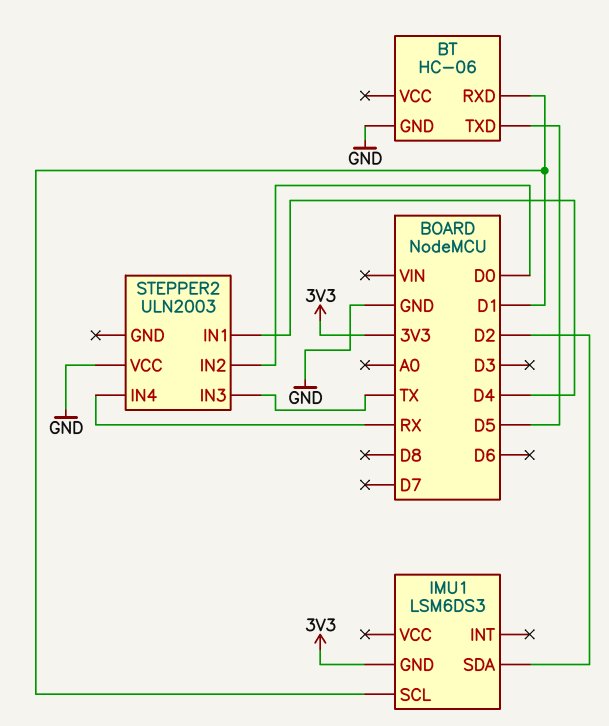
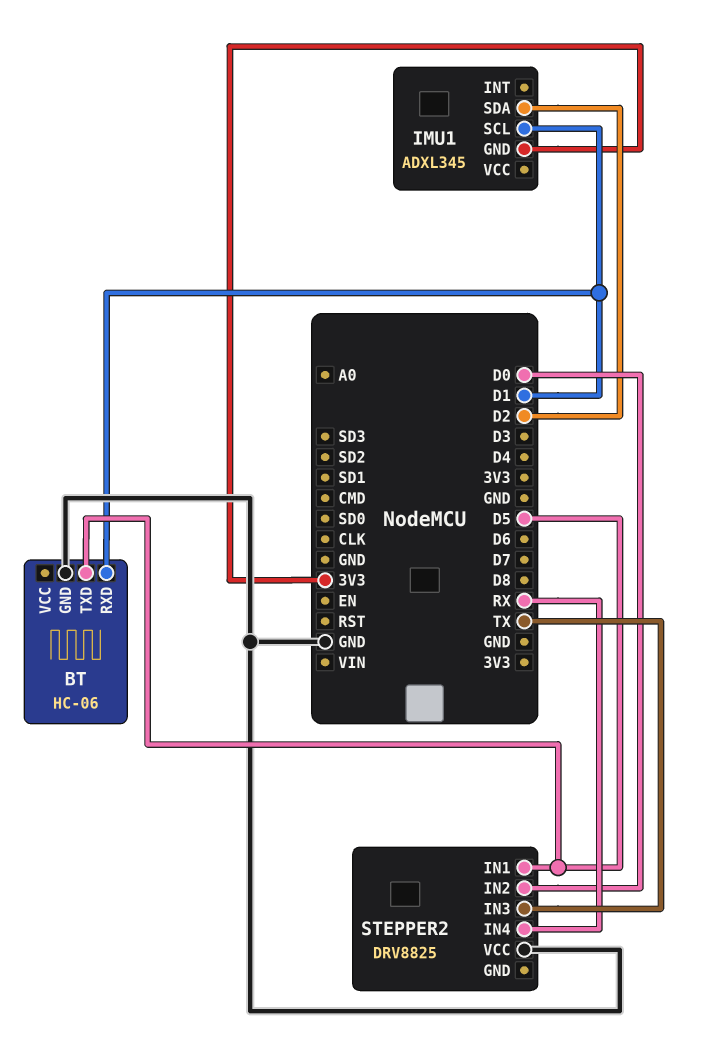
IMU1: LSM6DS3 -> ADXL345
STEPPER2: ULN2003 -> DRV8825
STEPPER2 pin IN1: D4 -> D5

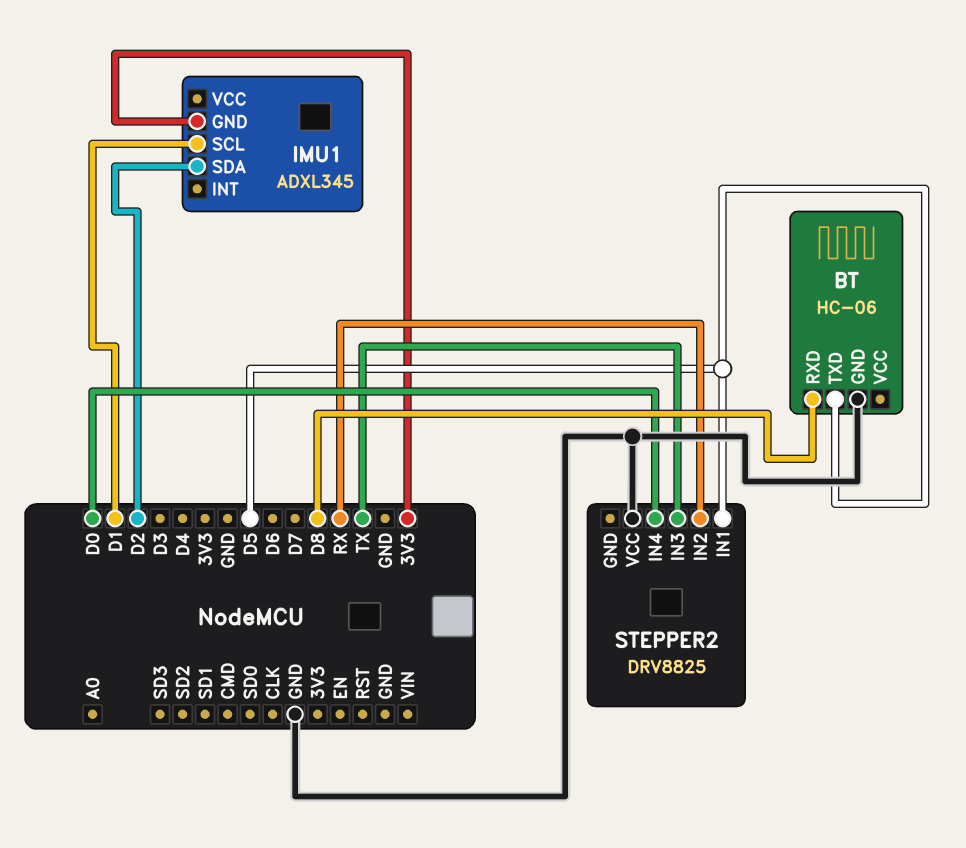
BT pin RXD: D1 -> D8
STEPPER2 pin IN2: D0 -> RX
STEPPER2 pin IN4: RX -> D0

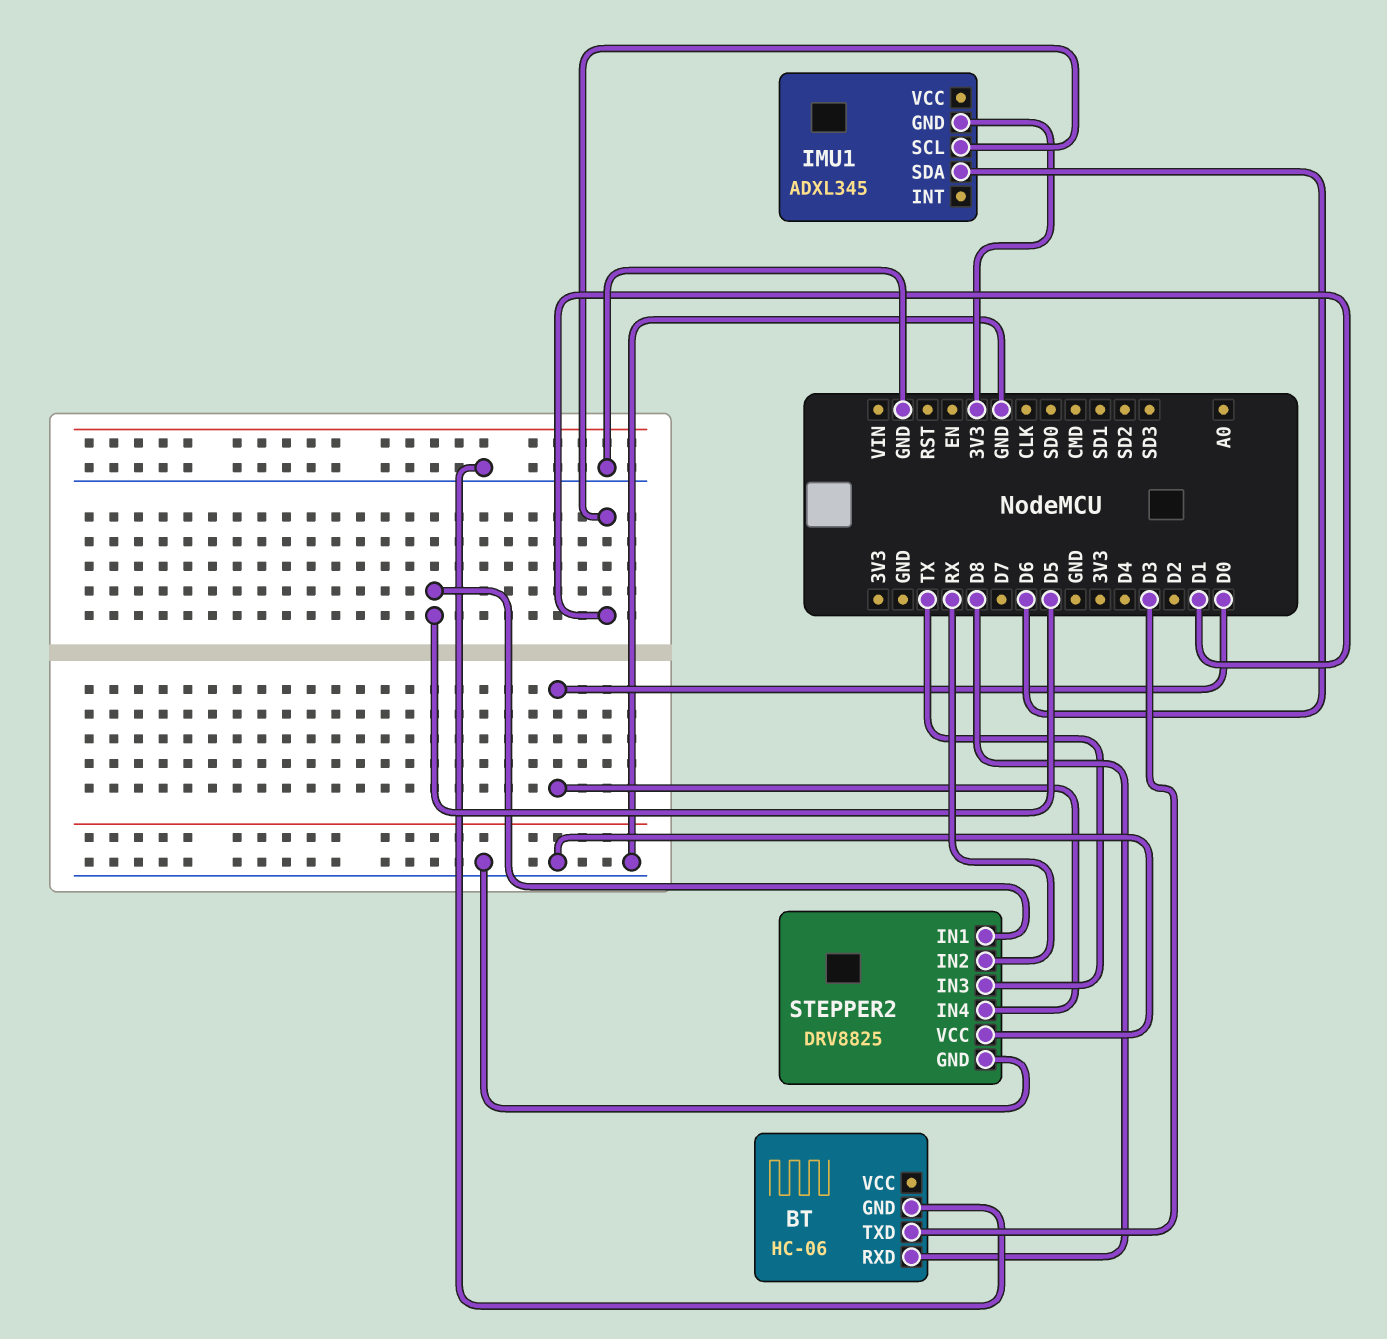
BT pin TXD: D5 -> D3
IMU1 pin SDA: D2 -> D6
STEPPER2 pin GND: none -> GND

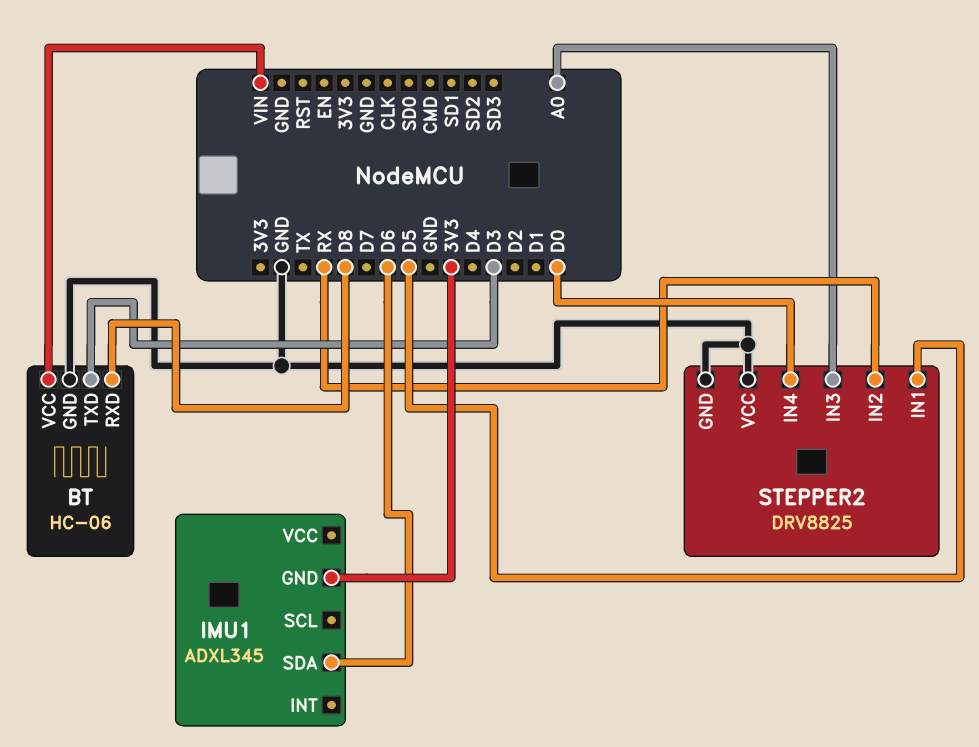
BT pin VCC: none -> VIN
IMU1 pin SCL: D1 -> none
STEPPER2 pin IN3: TX -> A0

